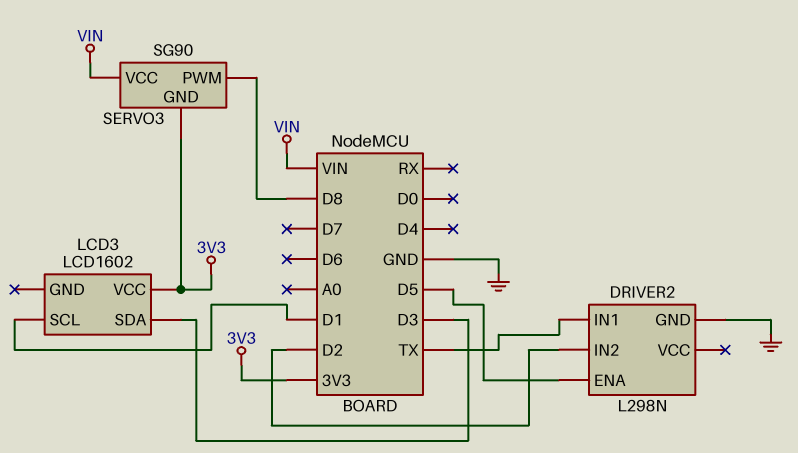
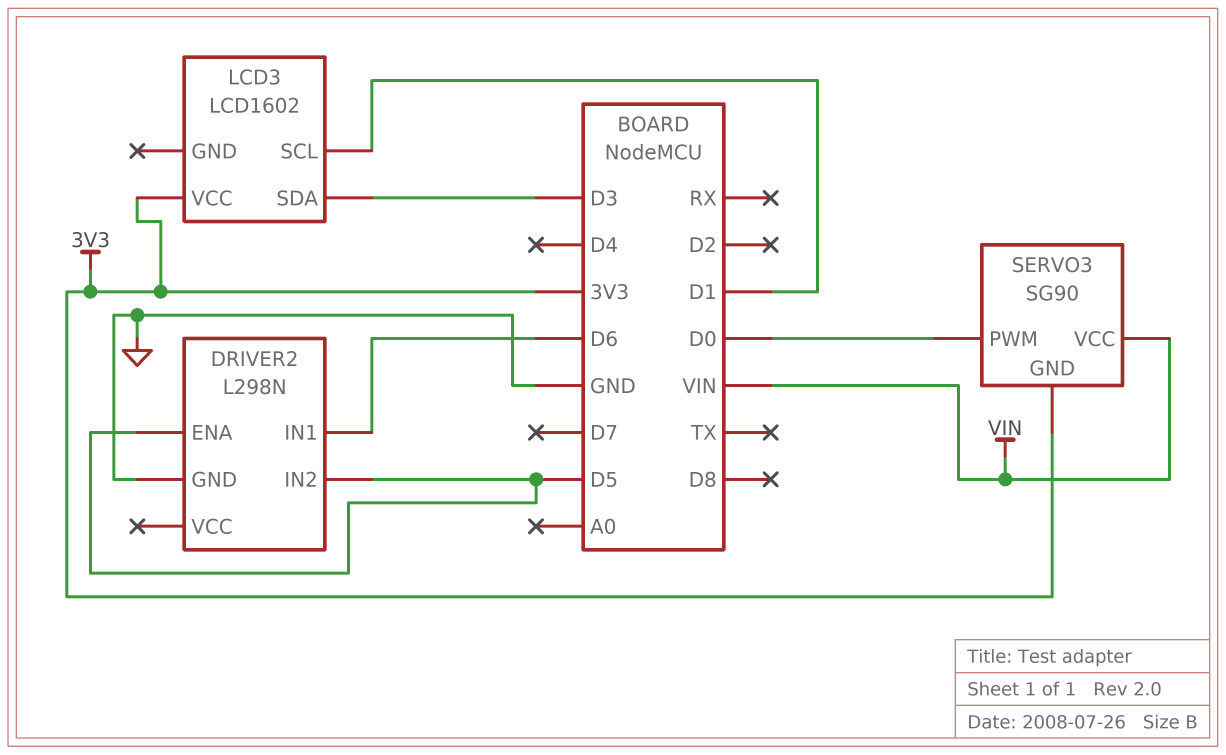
DRIVER2 pin IN1: TX -> D6
DRIVER2 pin IN2: D2 -> D5
SERVO3 pin PWM: D8 -> D0

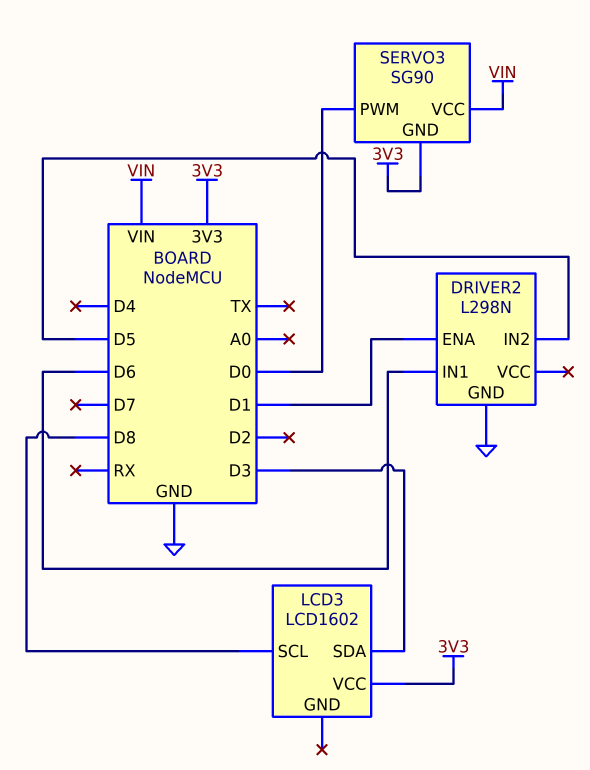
DRIVER2 pin ENA: D5 -> D1
LCD3 pin SCL: D1 -> D8

